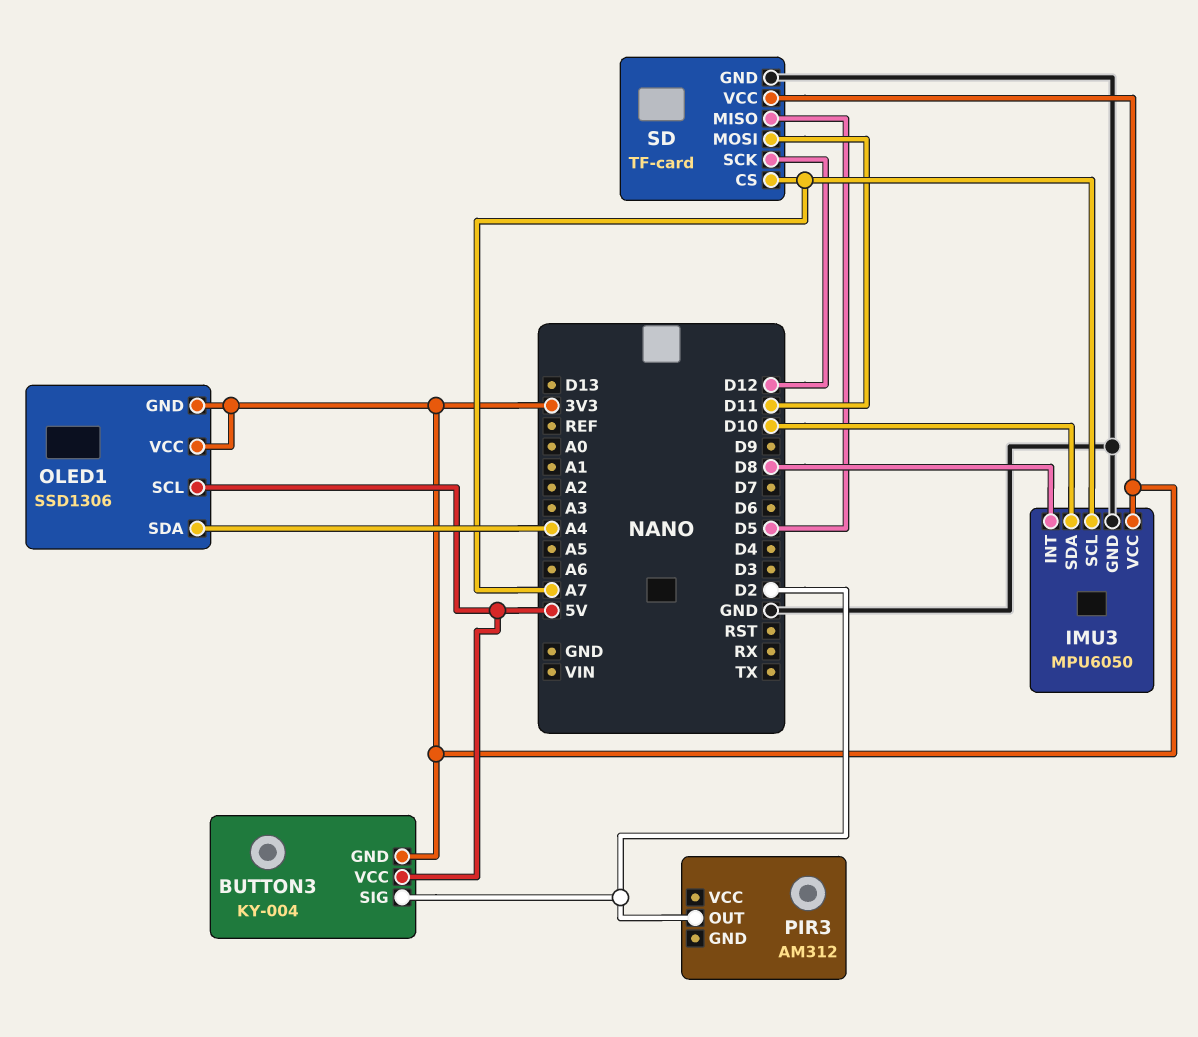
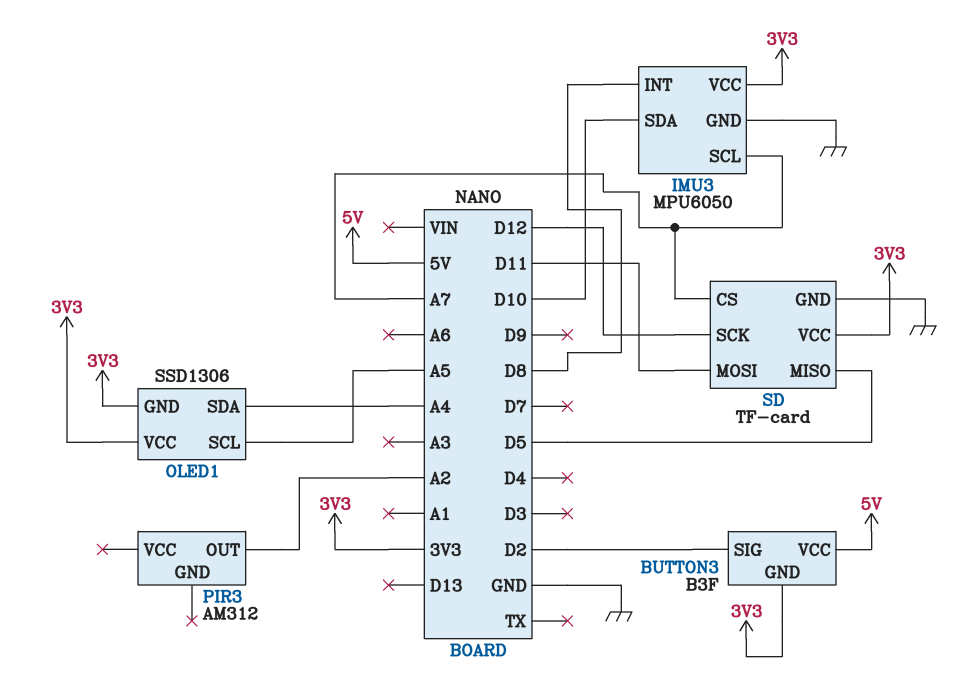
BUTTON3: KY-004 -> B3F
OLED1 pin SCL: 5V -> A5
PIR3 pin OUT: D2 -> A2

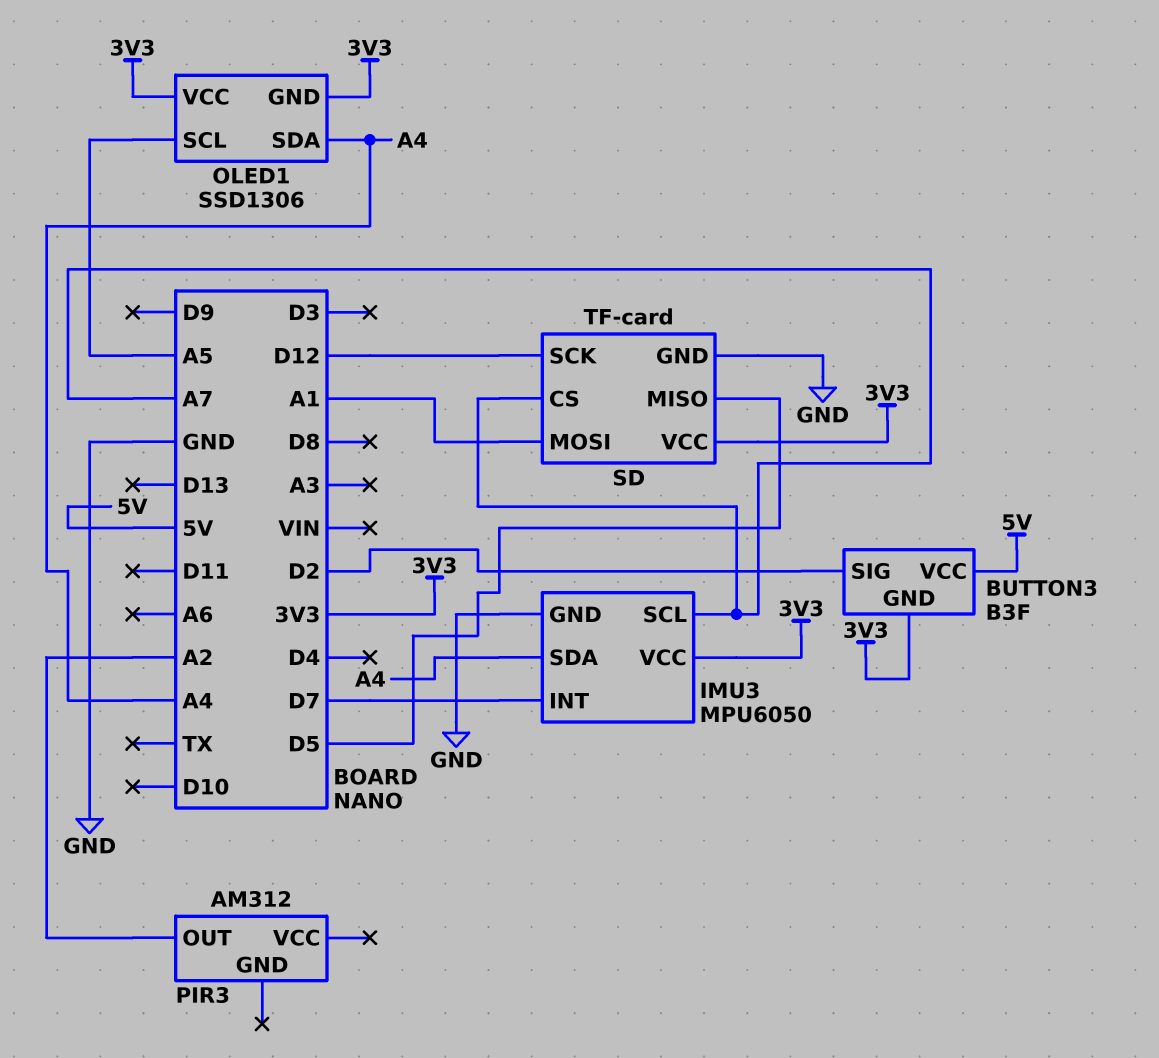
IMU3 pin INT: D8 -> D7
IMU3 pin SDA: D10 -> A4
SD pin MOSI: D11 -> A1

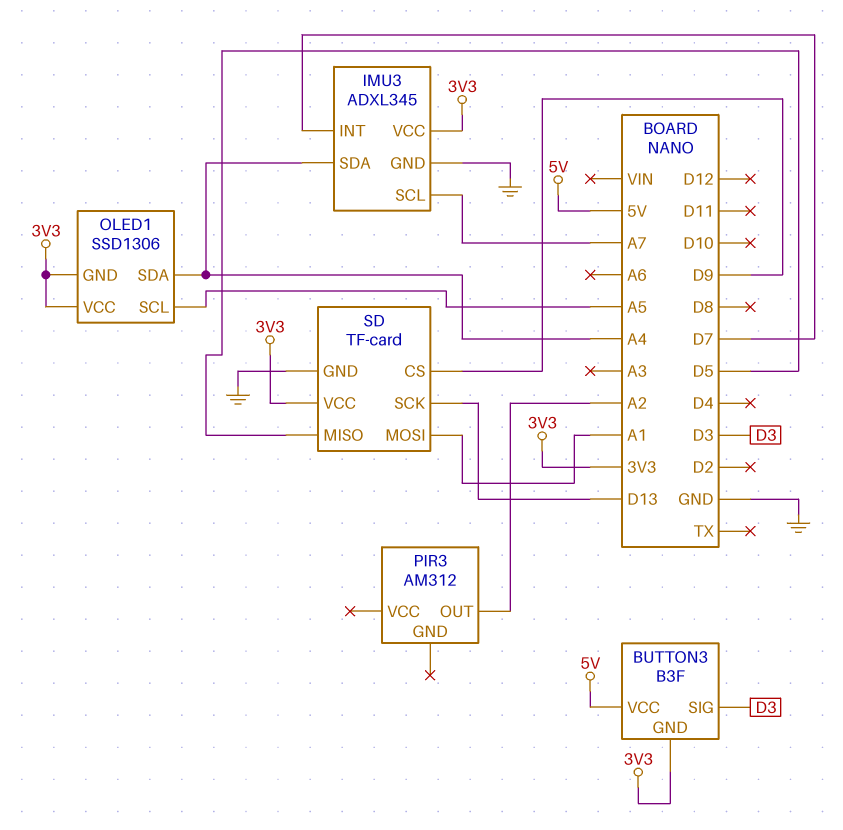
BUTTON3 pin SIG: D2 -> D3
IMU3: MPU6050 -> ADXL345
SD pin CS: A7 -> D9
SD pin SCK: D12 -> D13

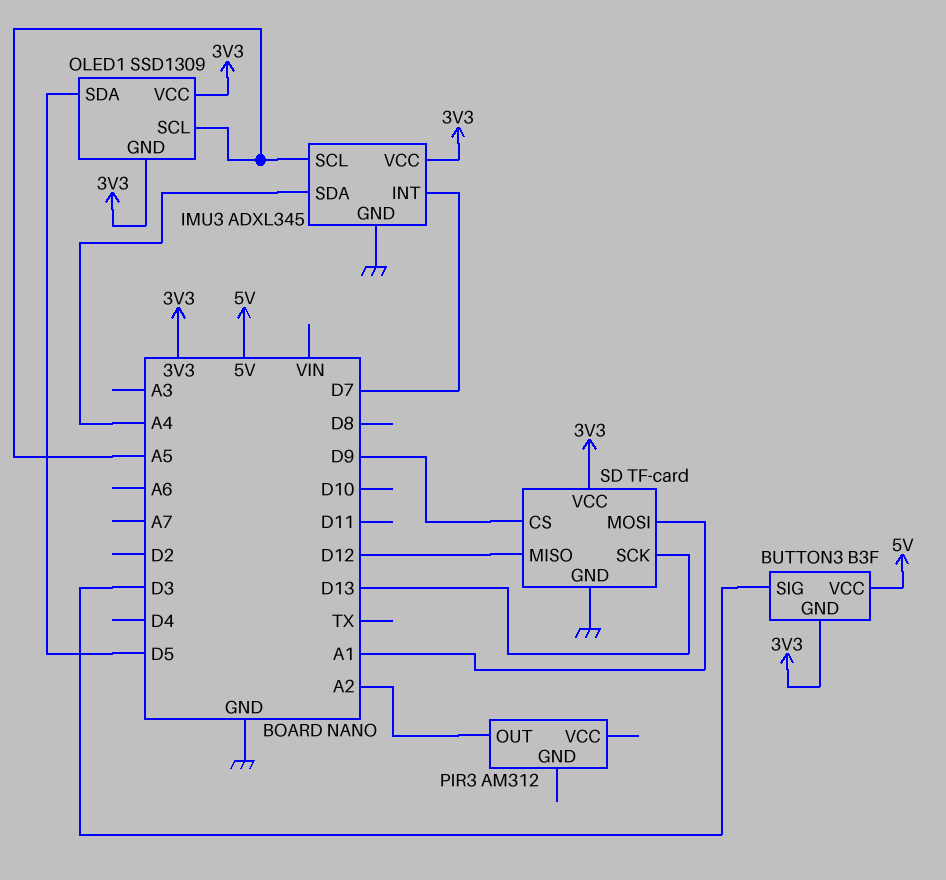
IMU3 pin SCL: A7 -> A5
OLED1: SSD1306 -> SSD1309
OLED1 pin SDA: A4 -> D5
SD pin MISO: D5 -> D12

